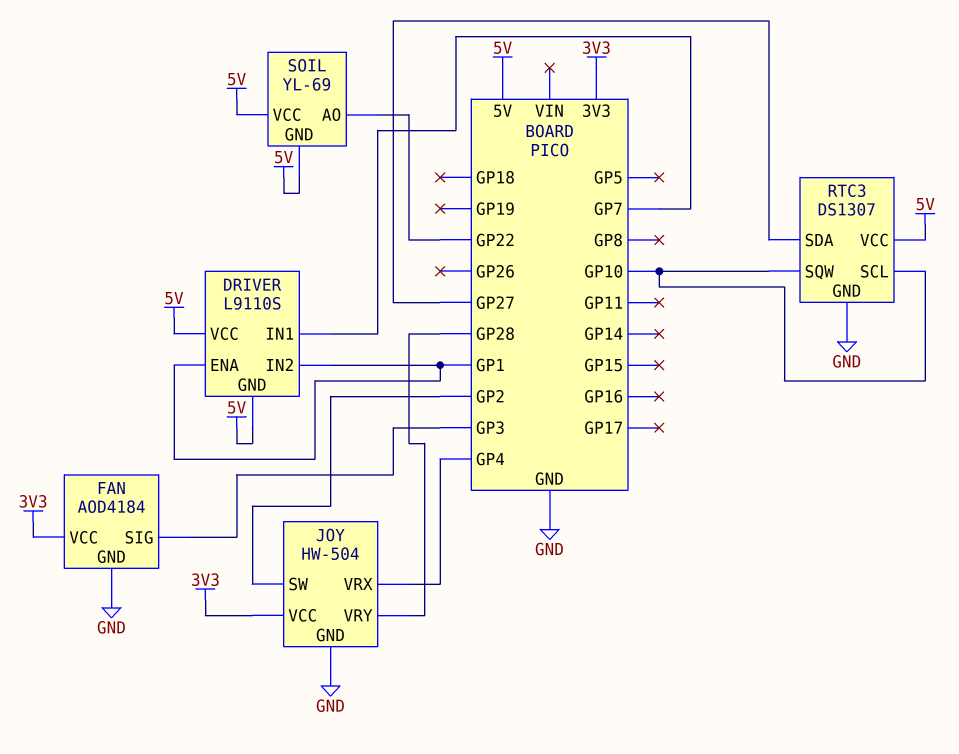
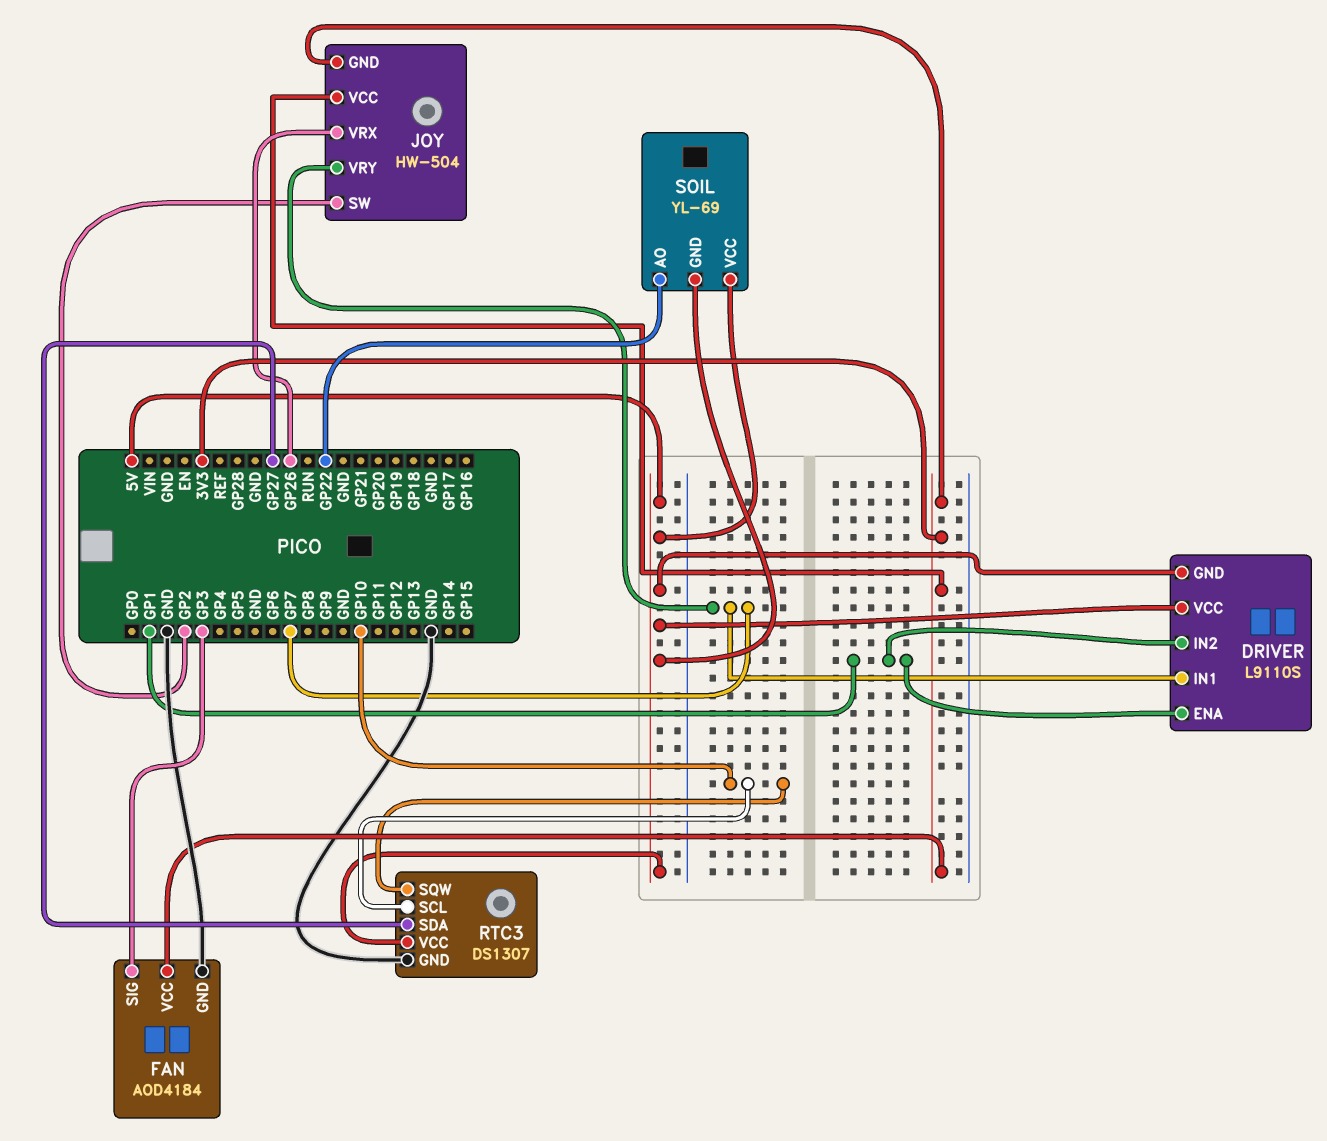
JOY pin GND: GND -> 3V3
JOY pin VRX: GP4 -> GP26
JOY pin VRY: GP28 -> GP7

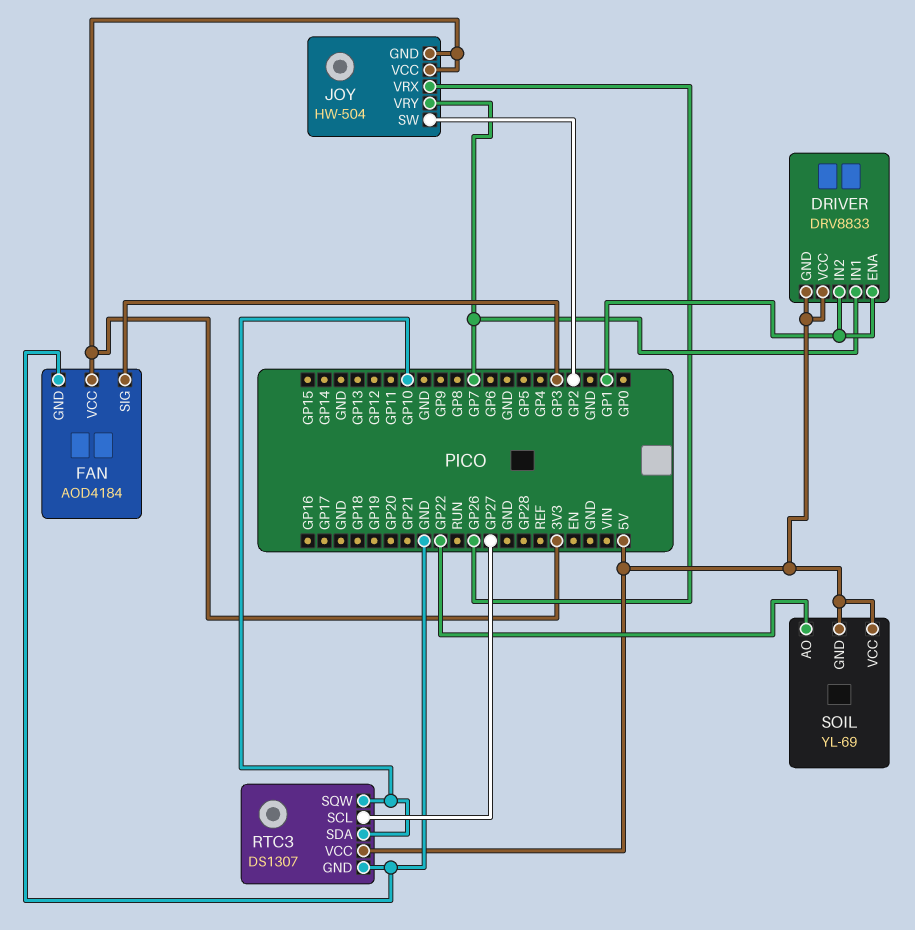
DRIVER: L9110S -> DRV8833
RTC3 pin SCL: GP10 -> GP27
RTC3 pin SDA: GP27 -> GP10

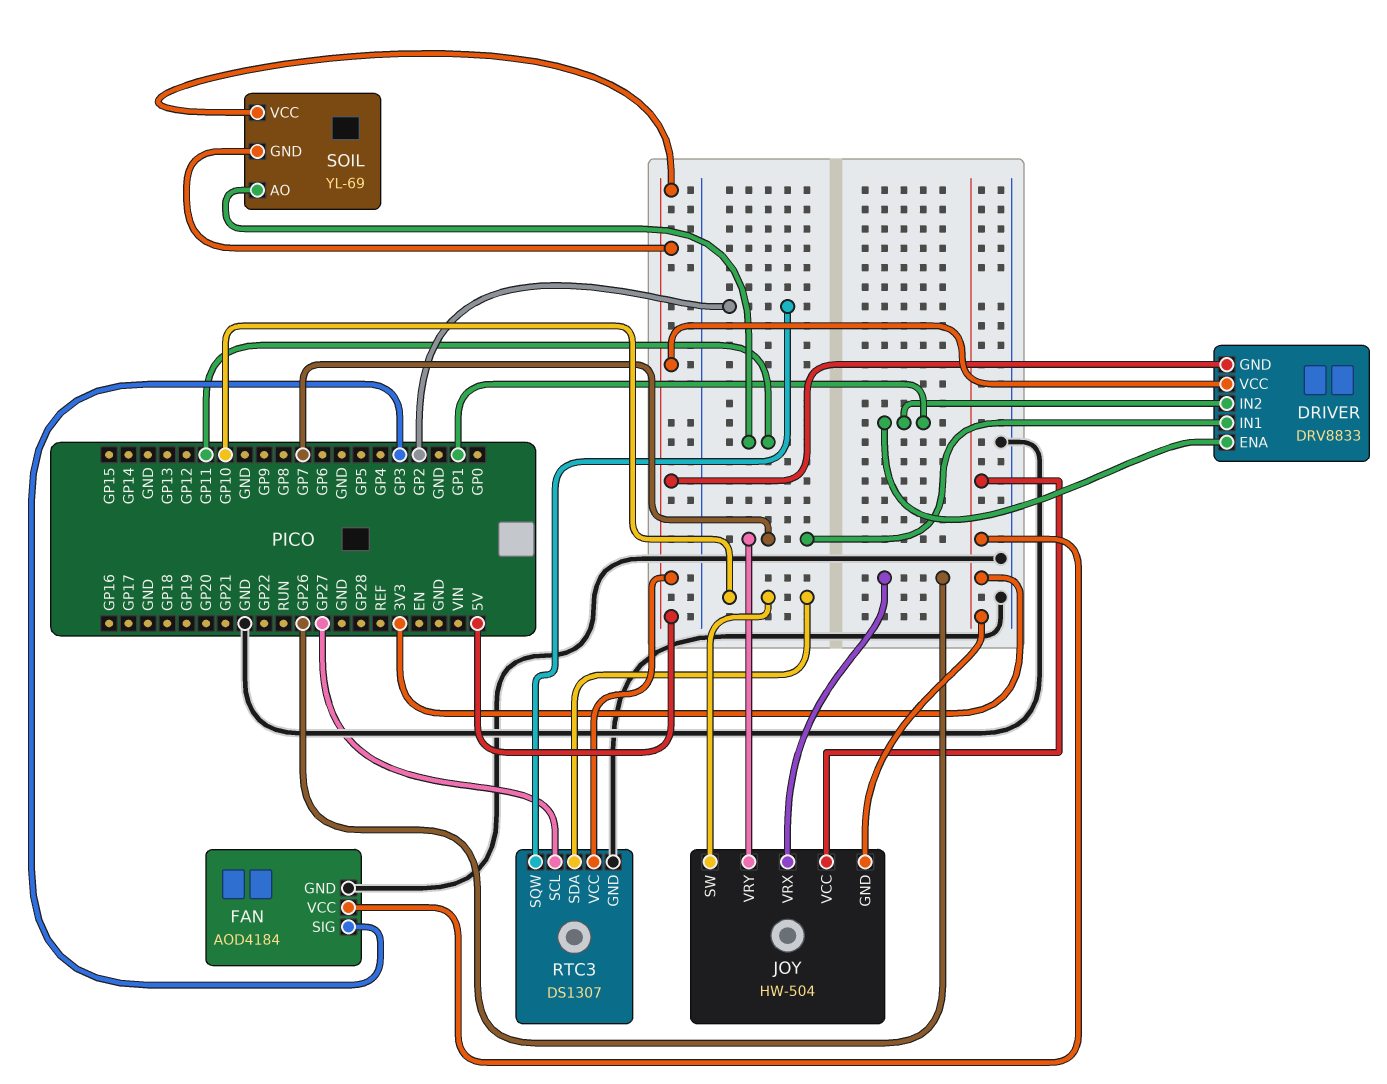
JOY pin SW: GP2 -> GP10
RTC3 pin SQW: GP10 -> GP2
SOIL pin AO: GP22 -> GP11

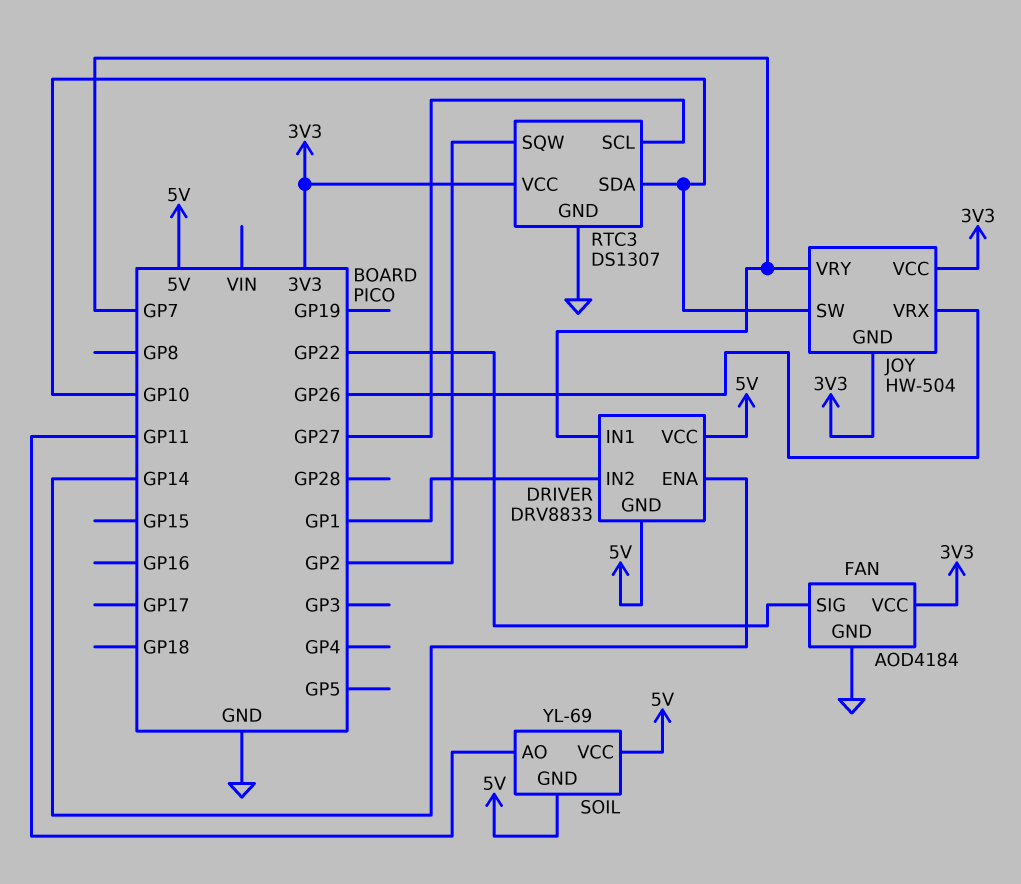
DRIVER pin ENA: GP1 -> GP14
FAN pin SIG: GP3 -> GP22
RTC3 pin VCC: 5V -> 3V3

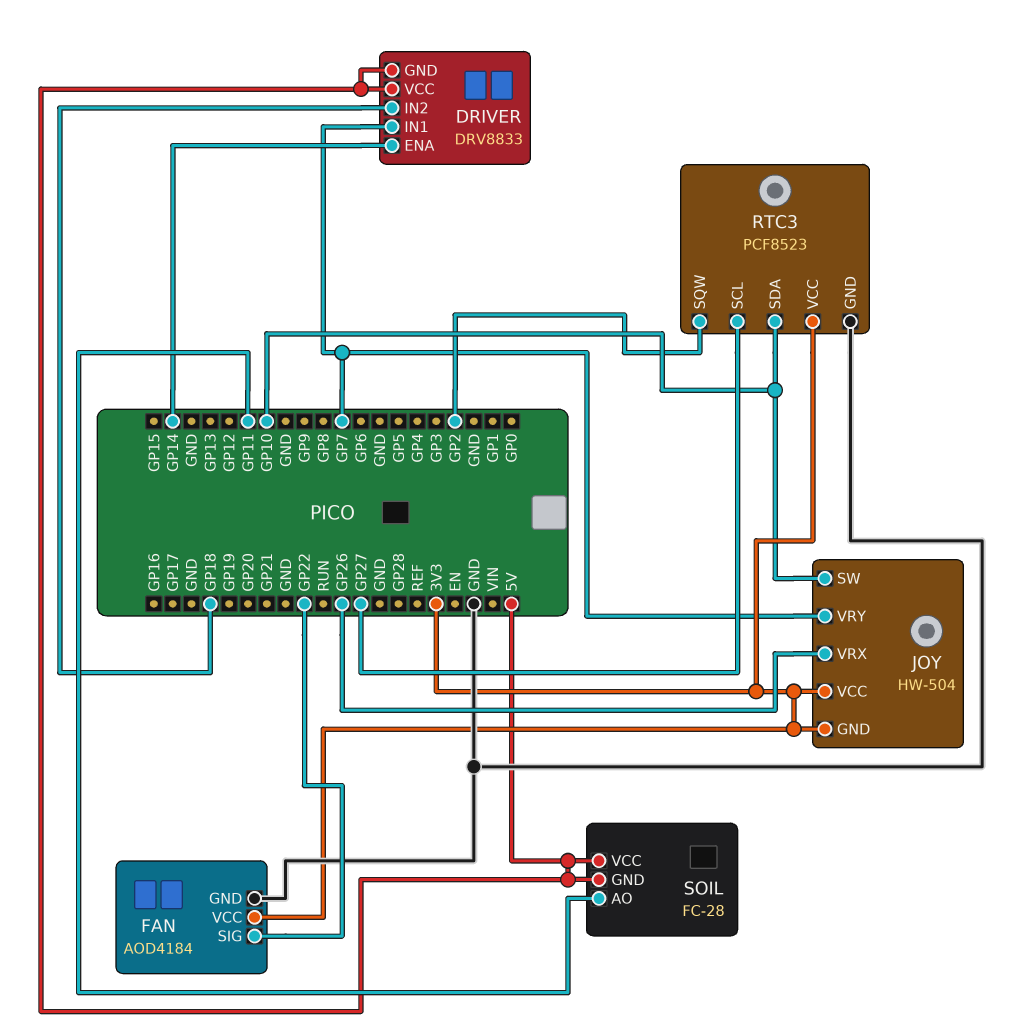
DRIVER pin IN2: GP1 -> GP18
RTC3: DS1307 -> PCF8523
SOIL: YL-69 -> FC-28

